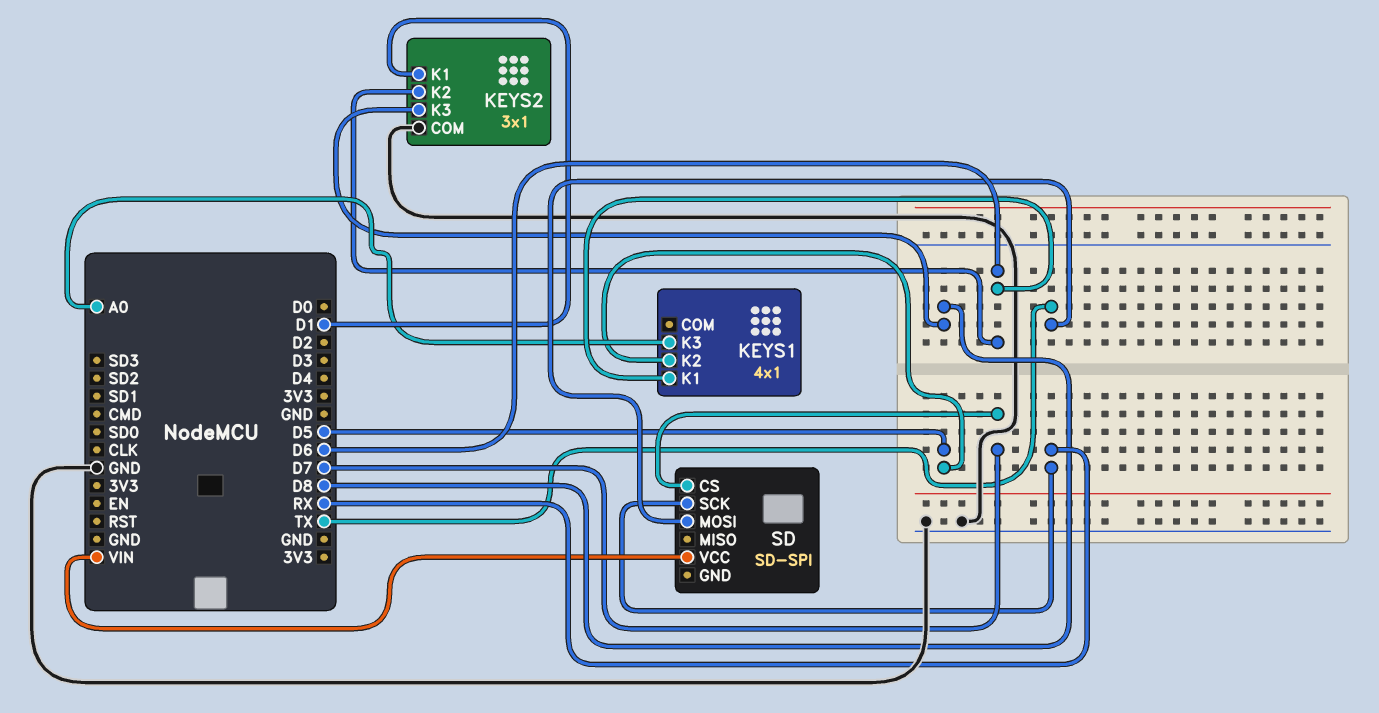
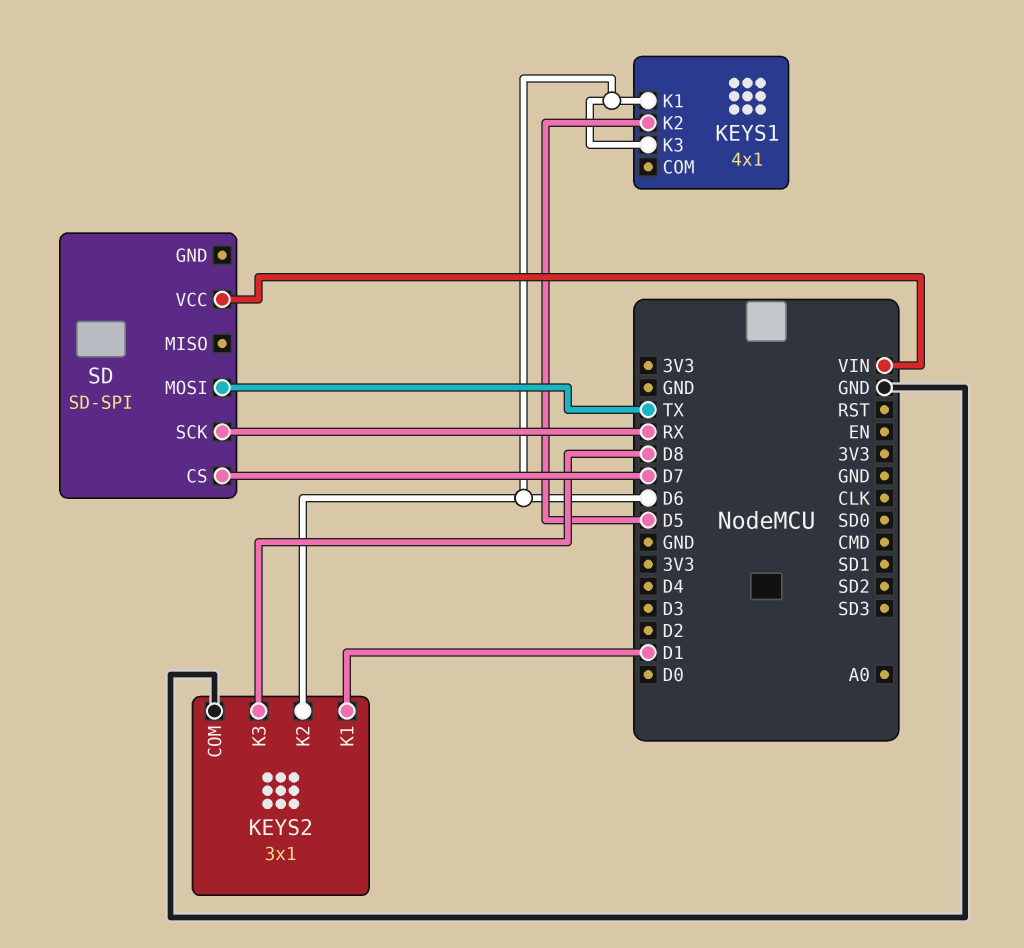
KEYS1 pin K3: A0 -> D6

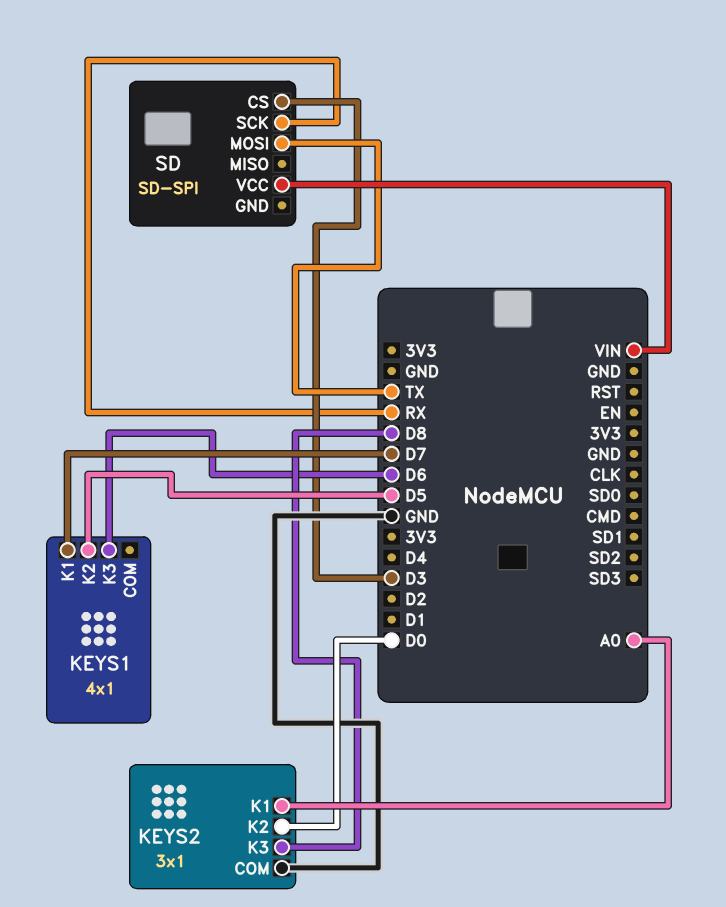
KEYS1 pin K1: D6 -> D7
KEYS2 pin K1: D1 -> A0
KEYS2 pin K2: D6 -> D0
SD pin CS: D7 -> D3

